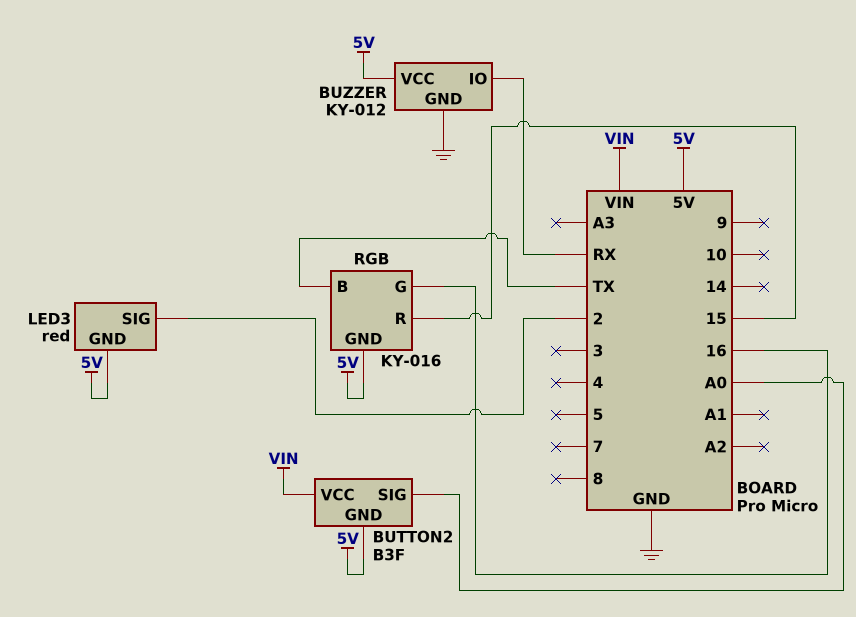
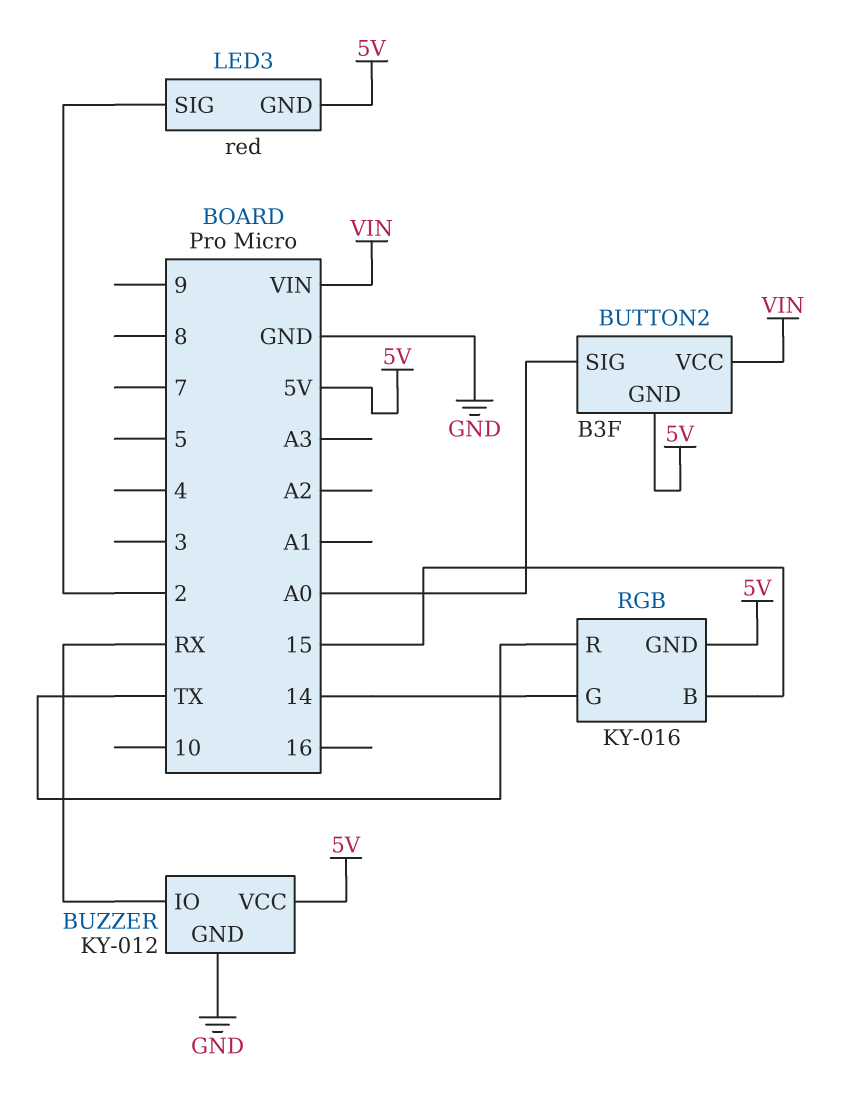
RGB pin B: TX -> 15
RGB pin G: 16 -> 14
RGB pin R: 15 -> TX

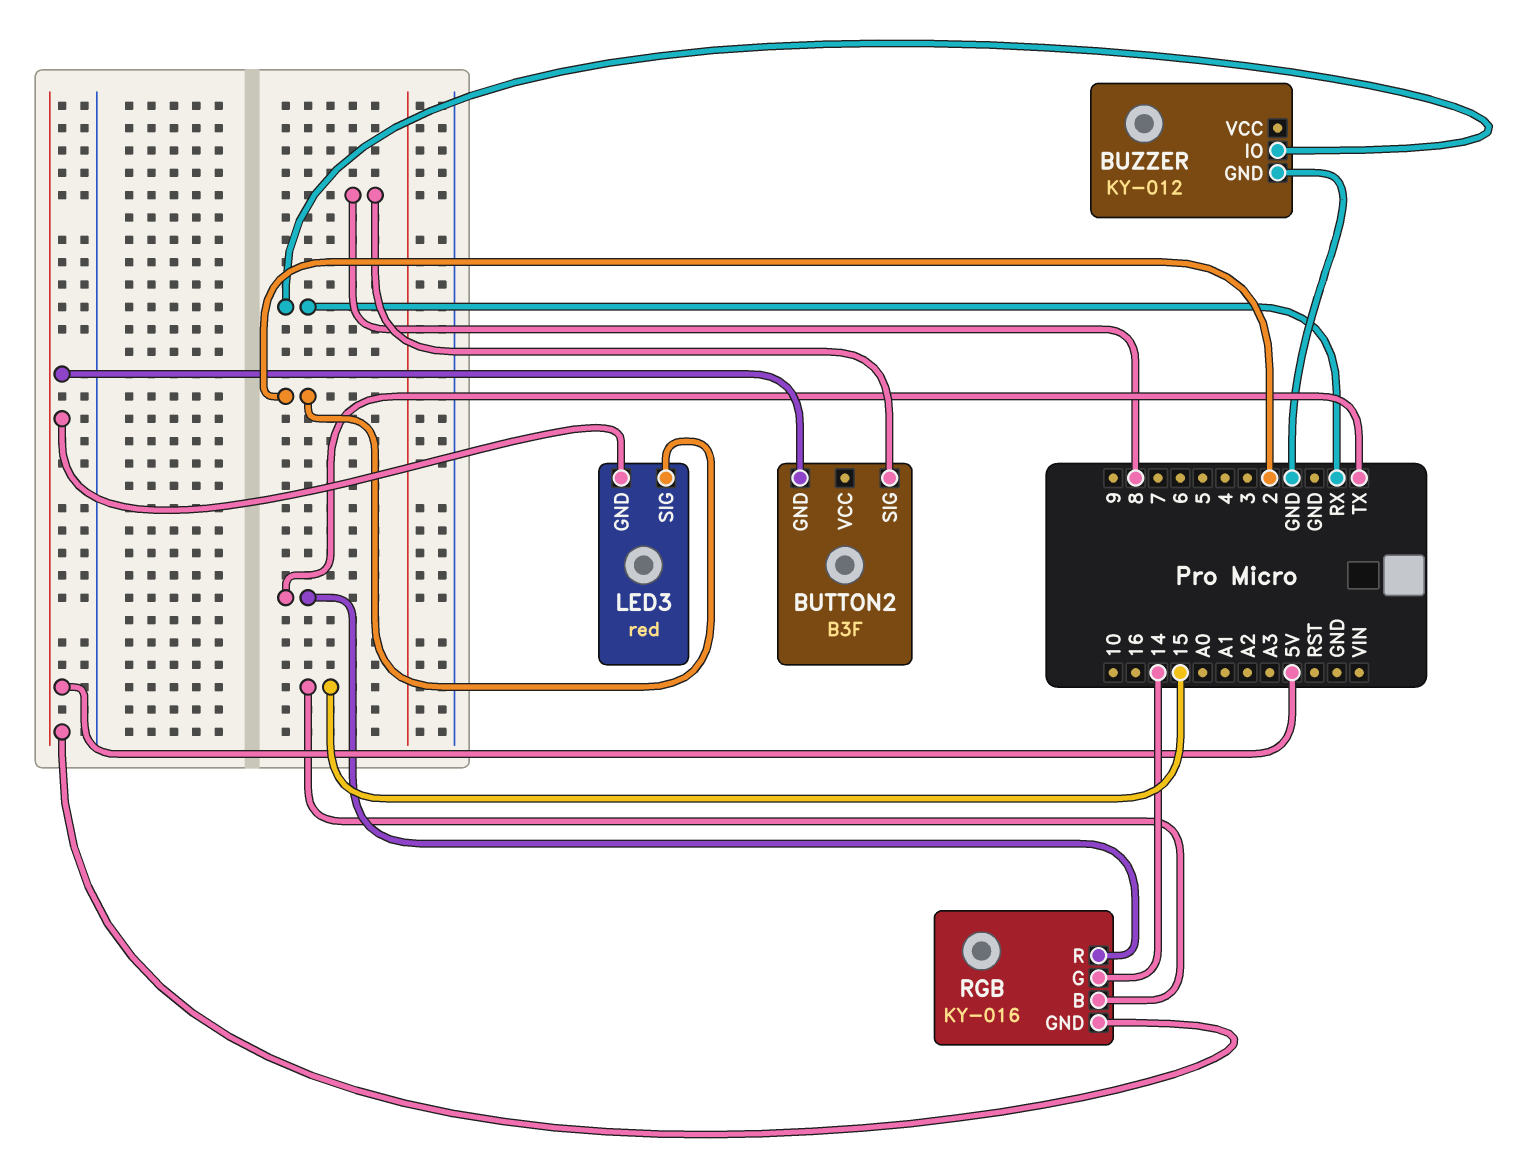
BUTTON2 pin SIG: A0 -> 8
BUTTON2 pin VCC: VIN -> none
BUZZER pin VCC: 5V -> none

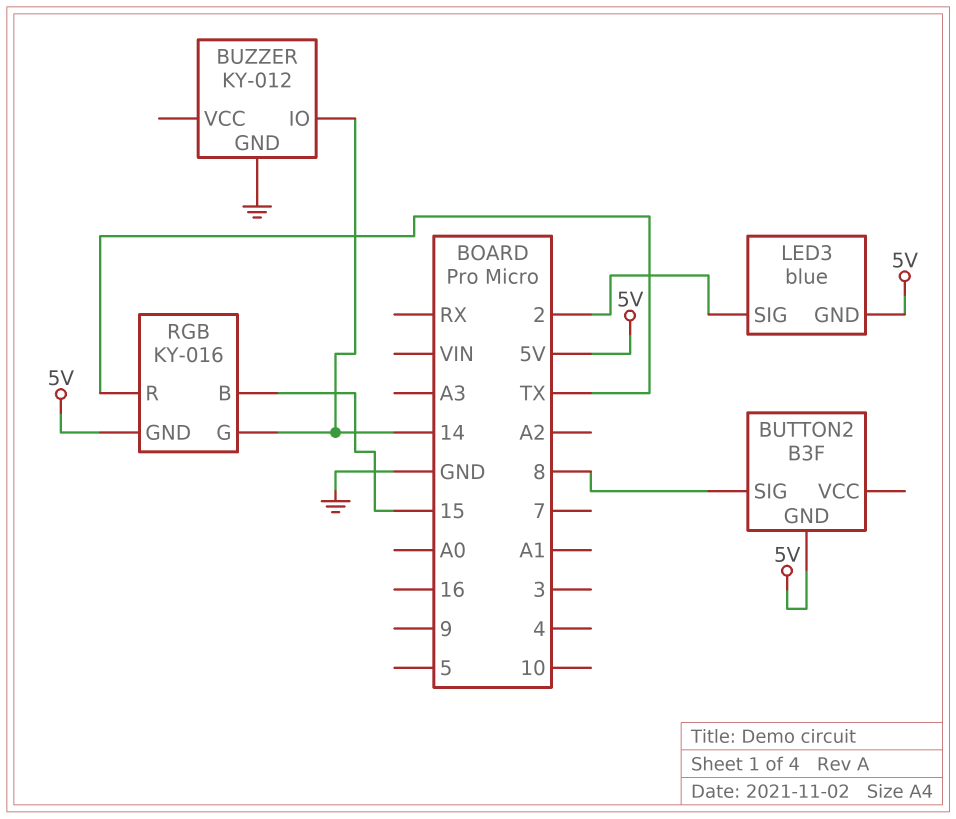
BUZZER pin IO: RX -> 14
LED3: red -> blue

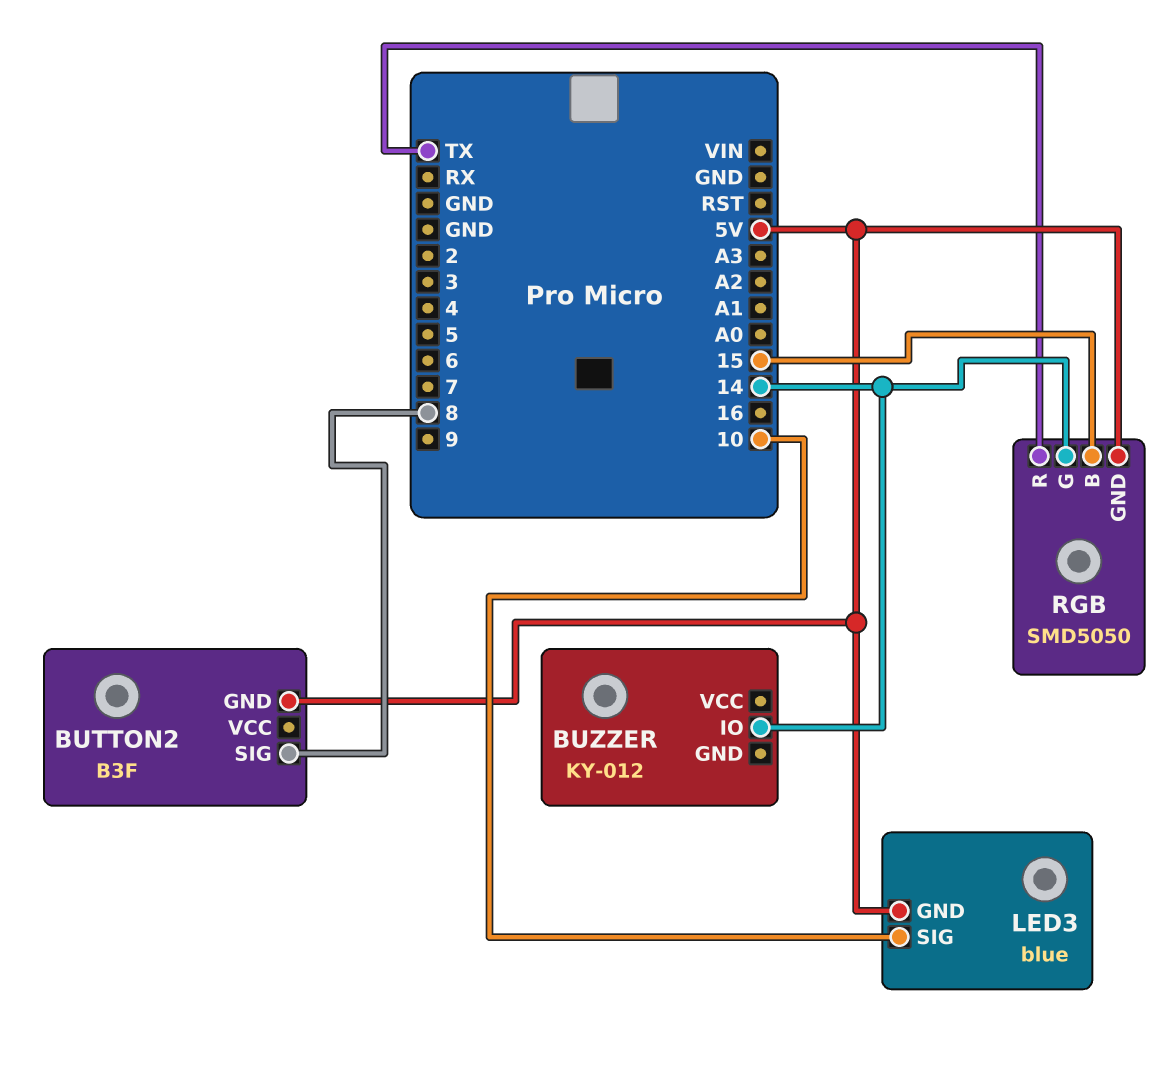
BUZZER pin GND: GND -> none
LED3 pin SIG: 2 -> 10
RGB: KY-016 -> SMD5050

